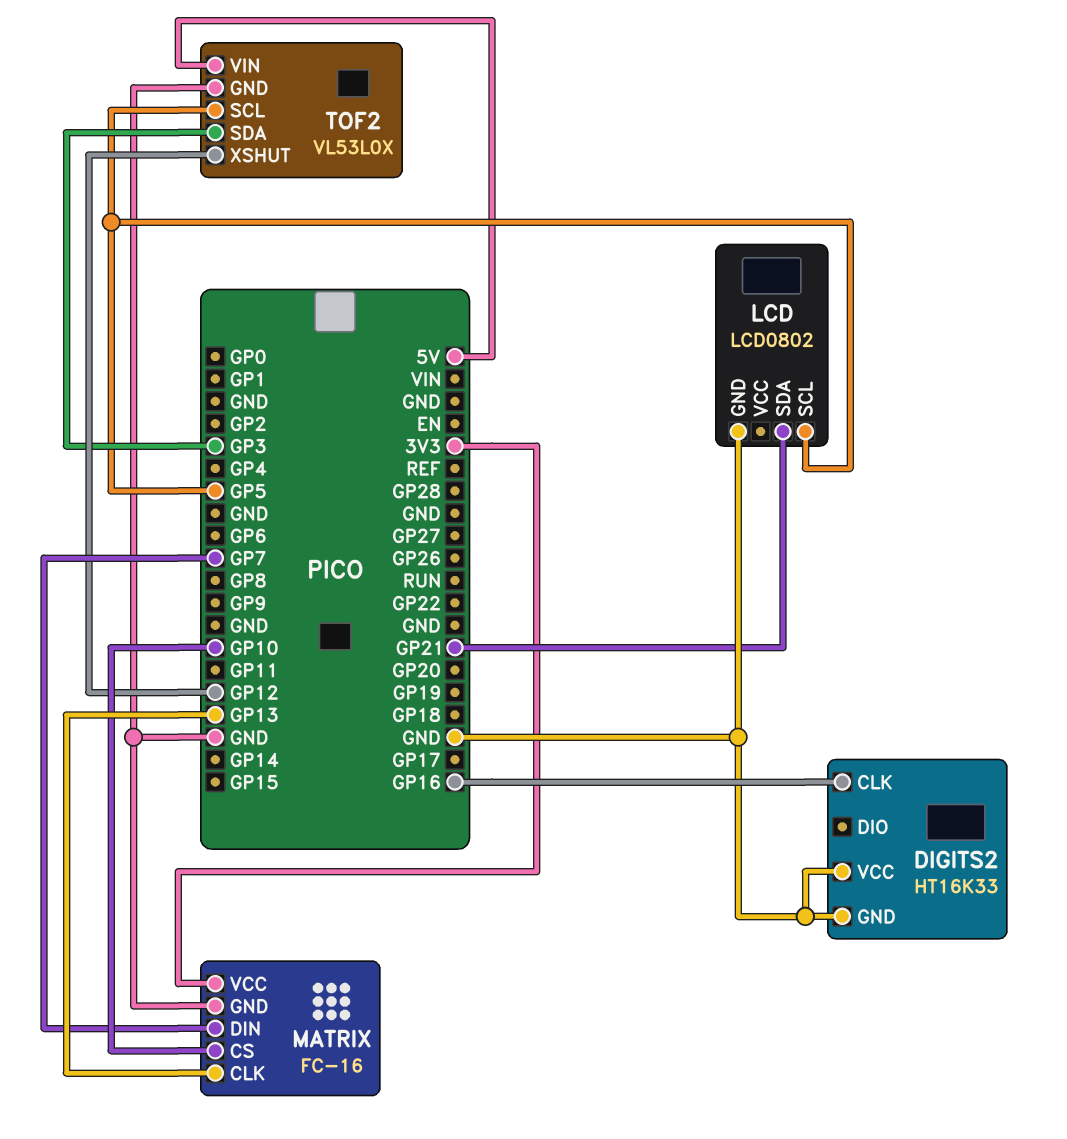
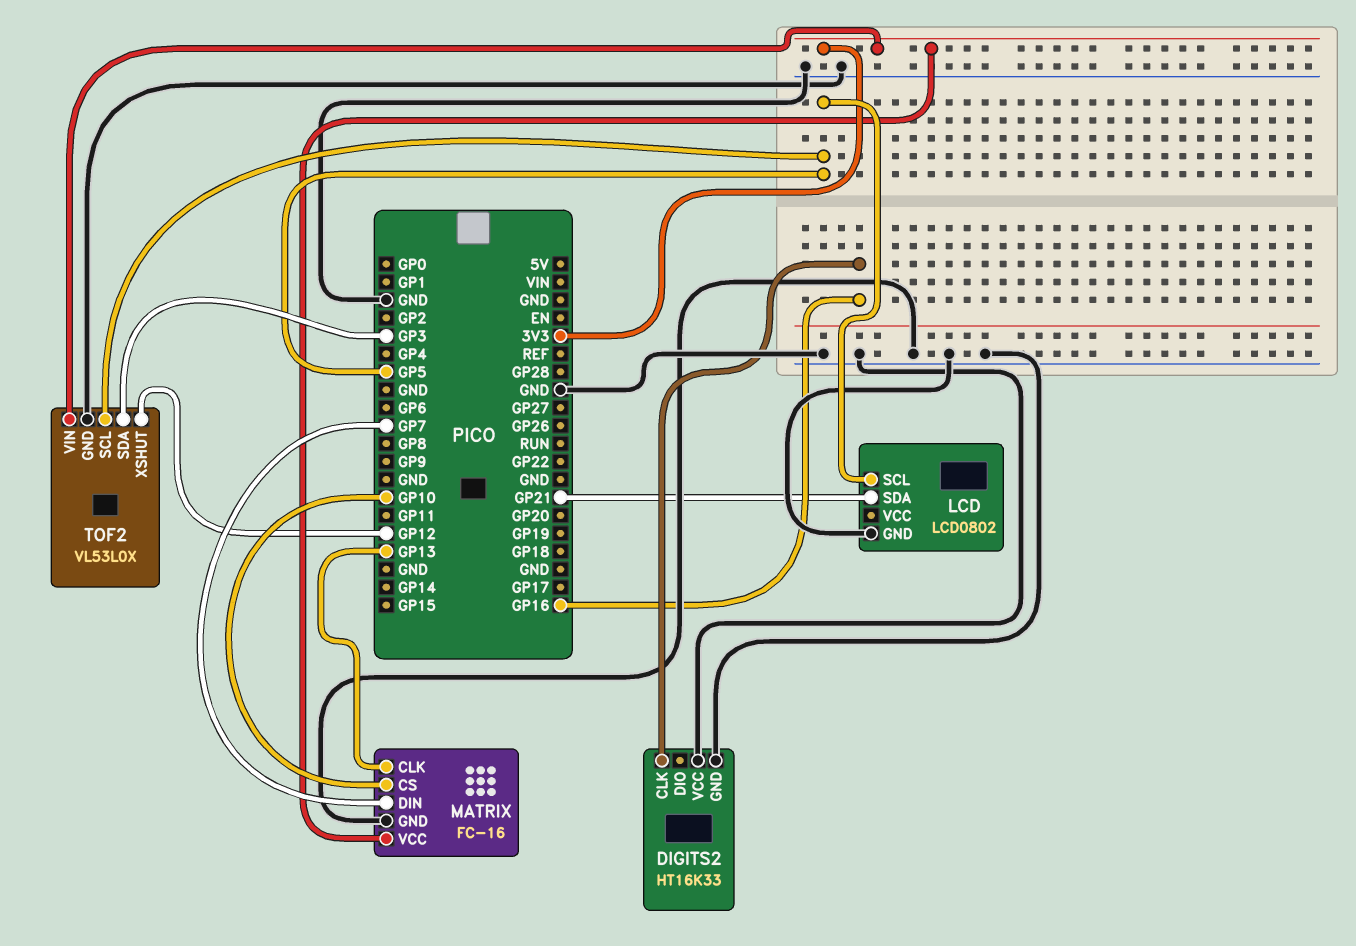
TOF2 pin VIN: 5V -> 3V3

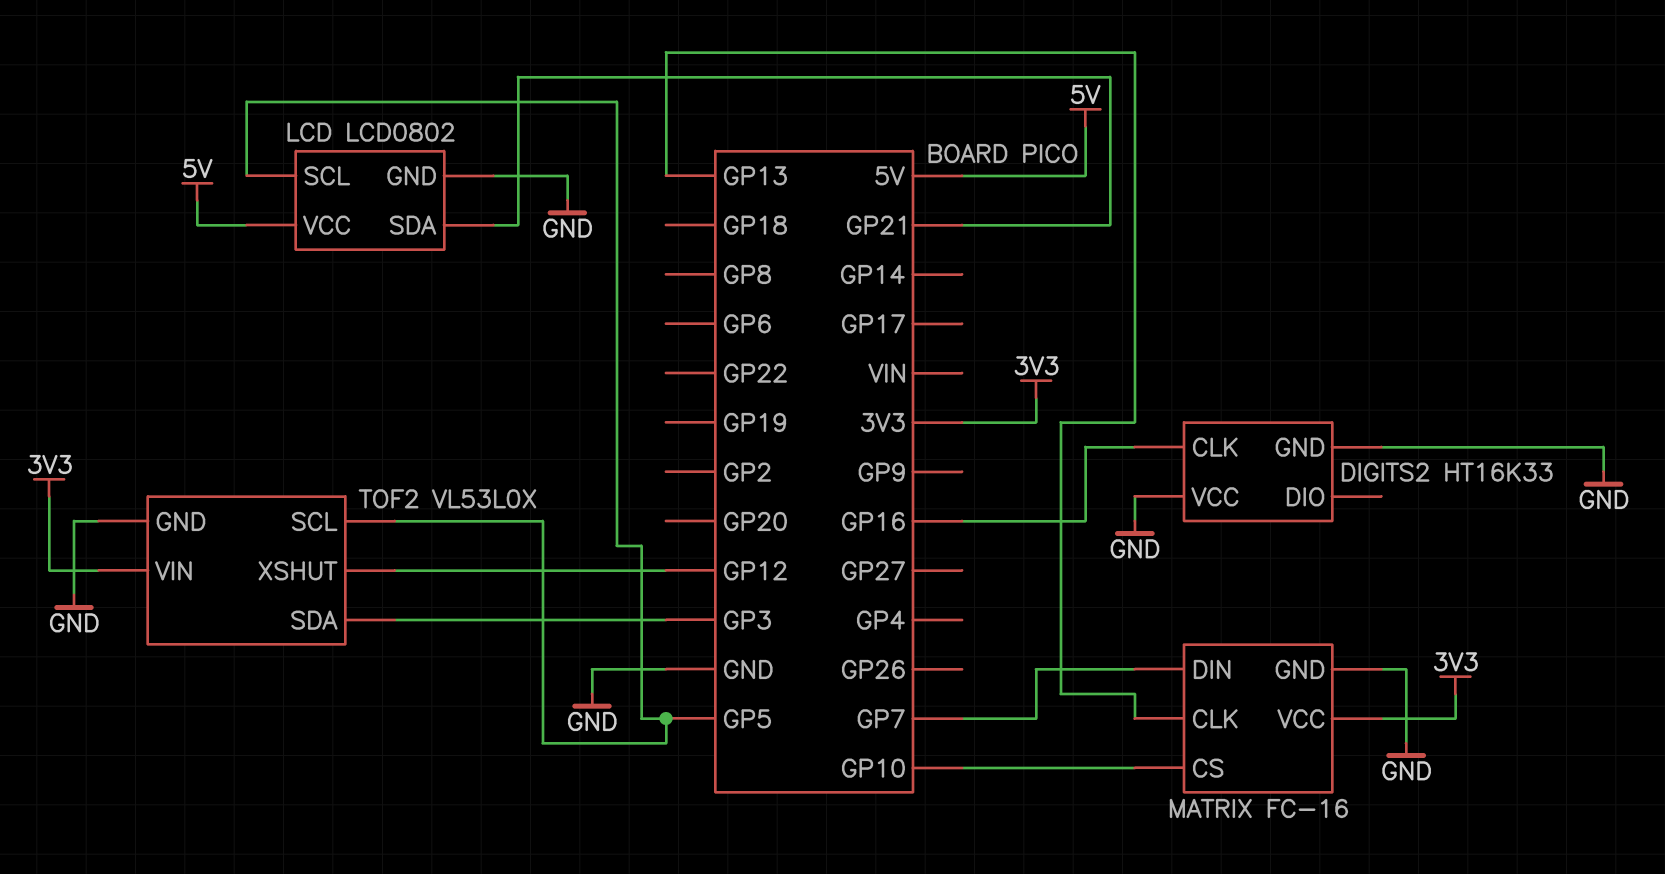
LCD pin VCC: none -> 5V

